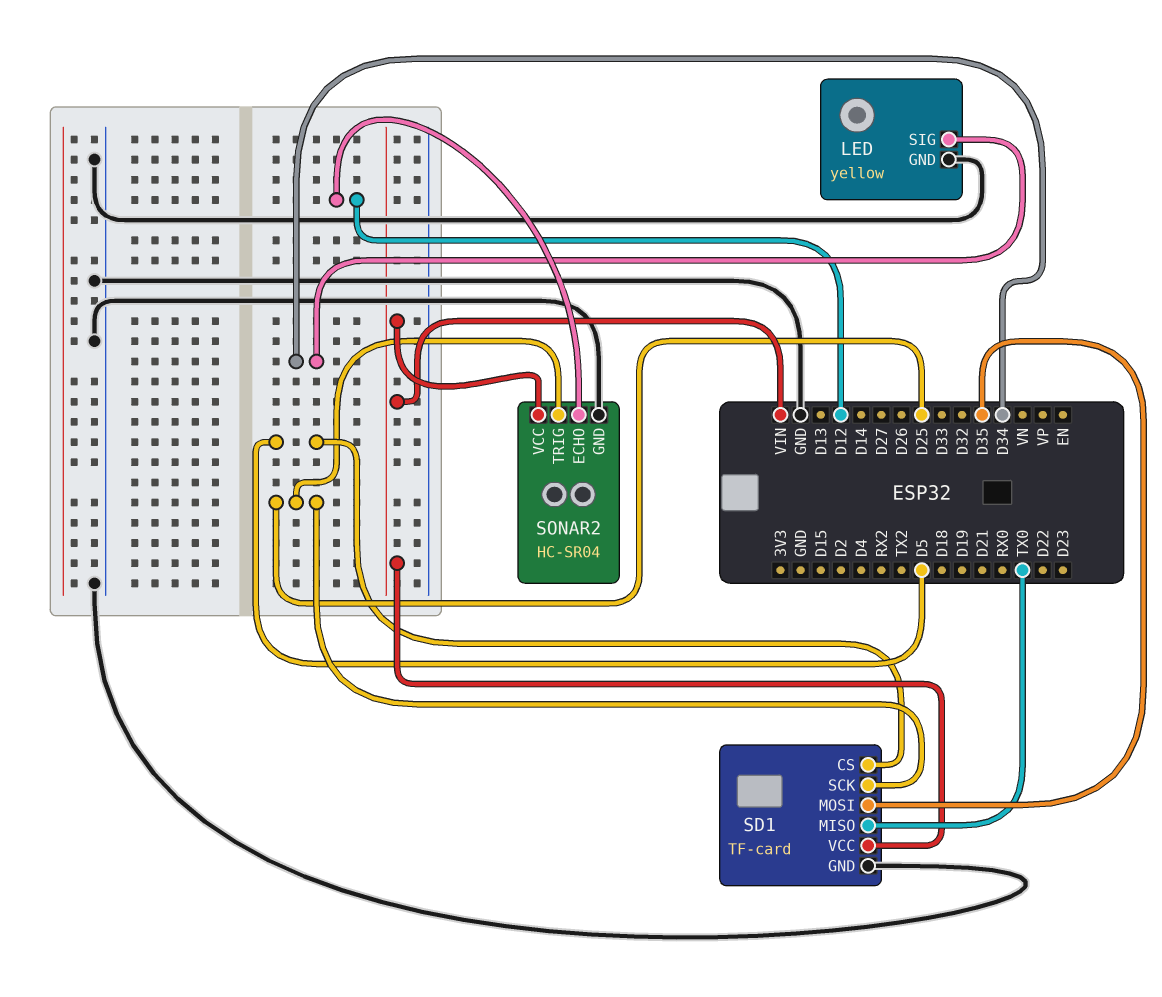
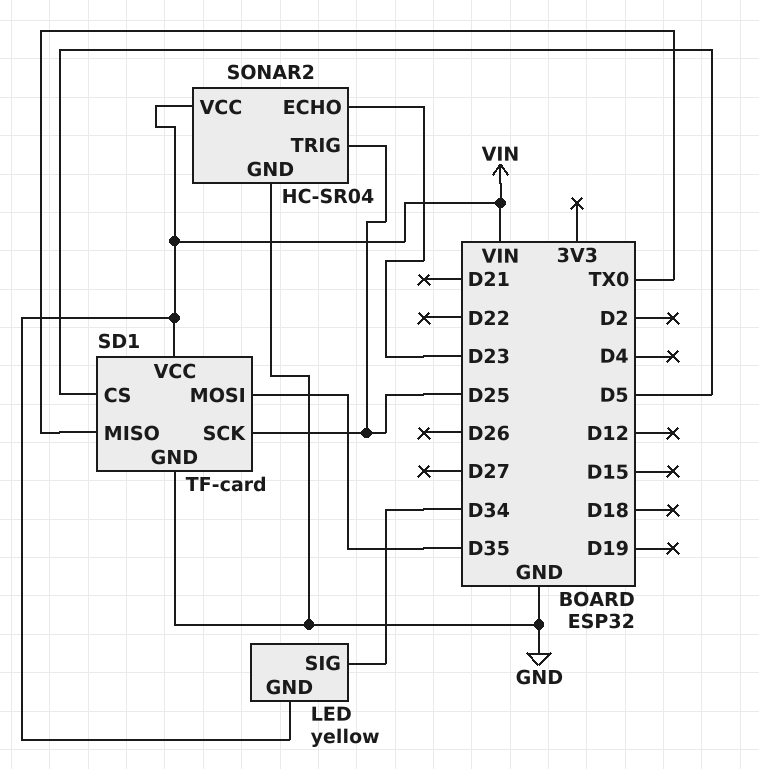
LED pin GND: GND -> VIN
SONAR2 pin ECHO: D12 -> D23

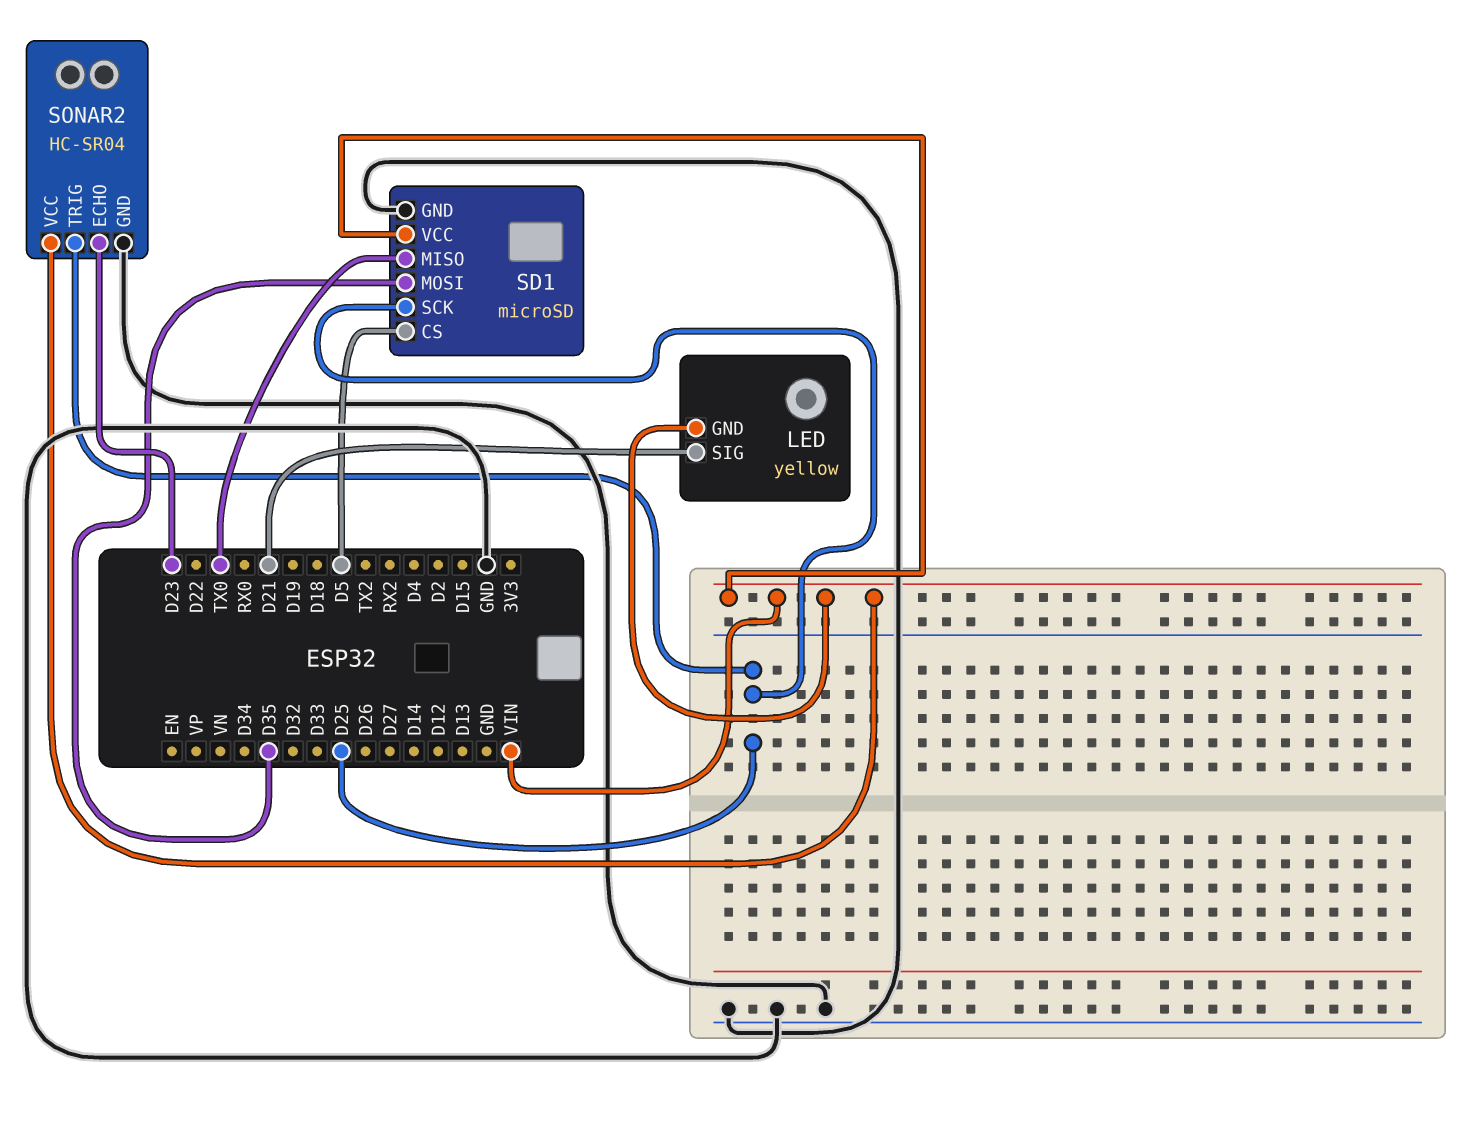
LED pin SIG: D34 -> D21
SD1: TF-card -> microSD

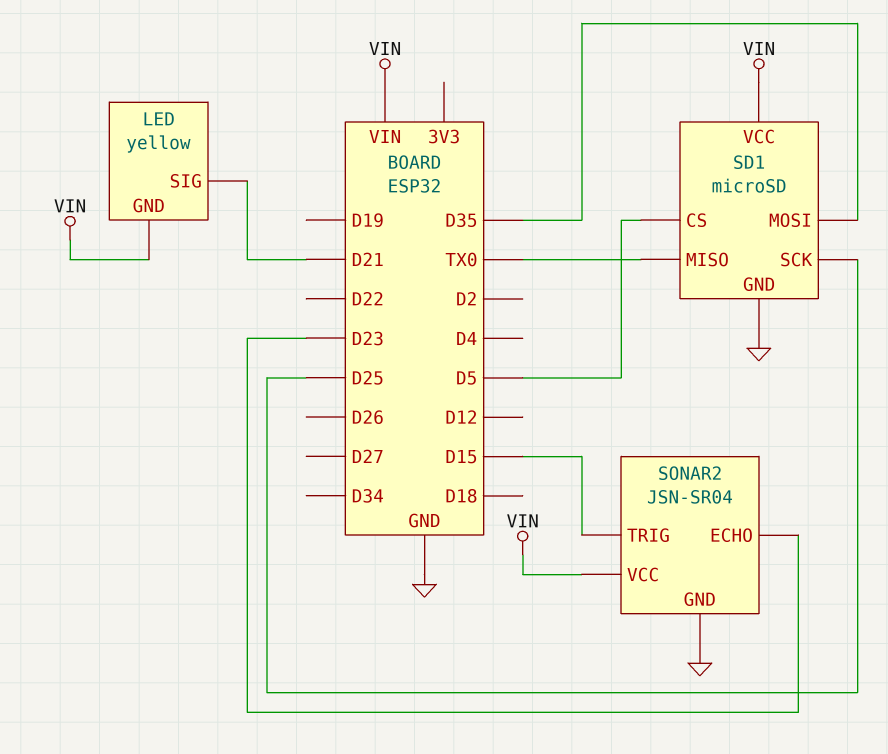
SONAR2: HC-SR04 -> JSN-SR04
SONAR2 pin TRIG: D25 -> D15

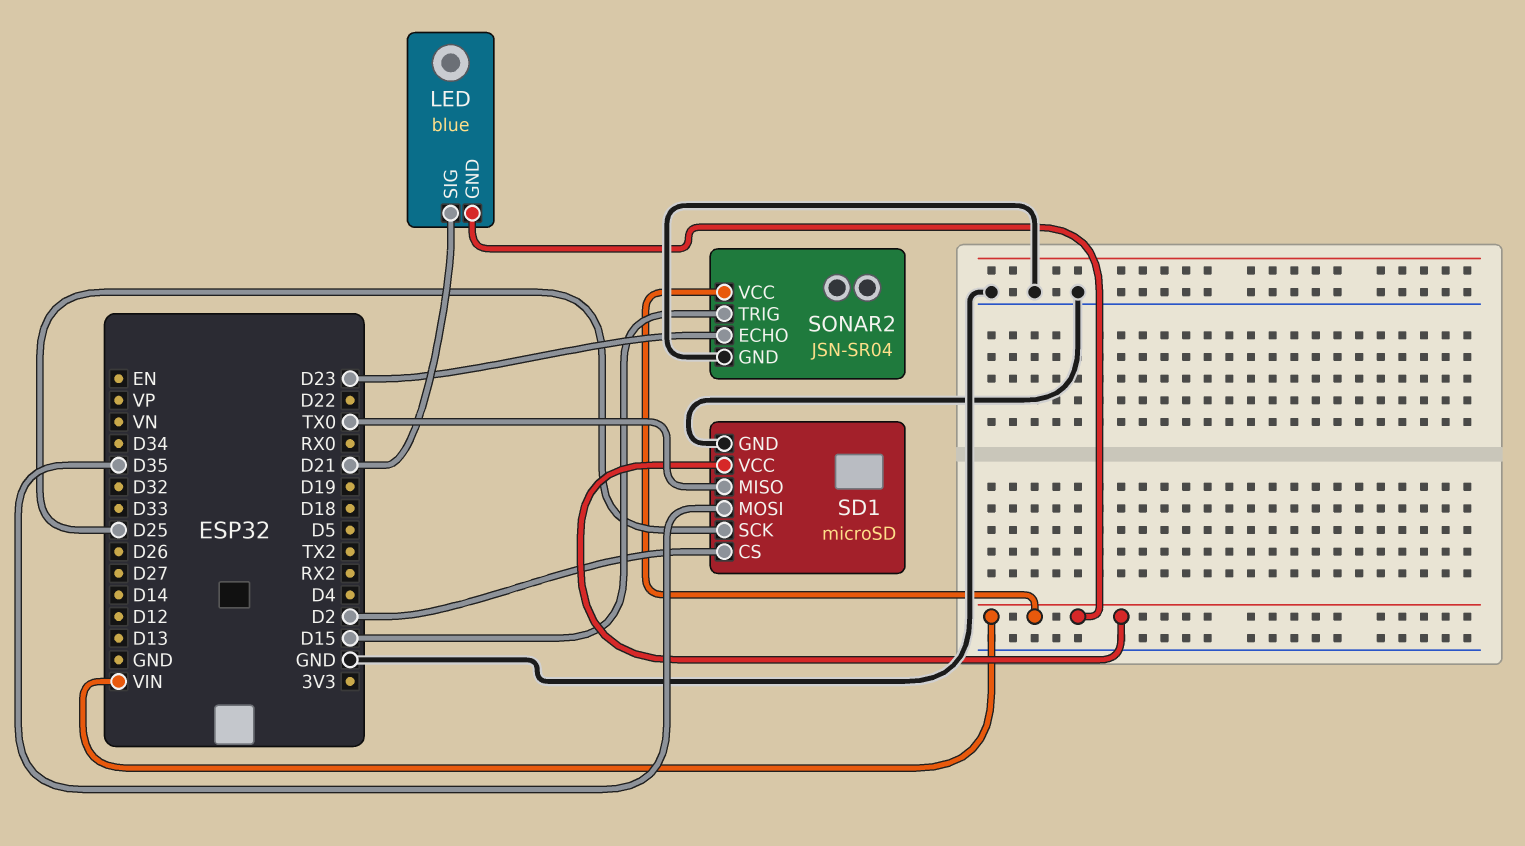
LED: yellow -> blue
SD1 pin CS: D5 -> D2

